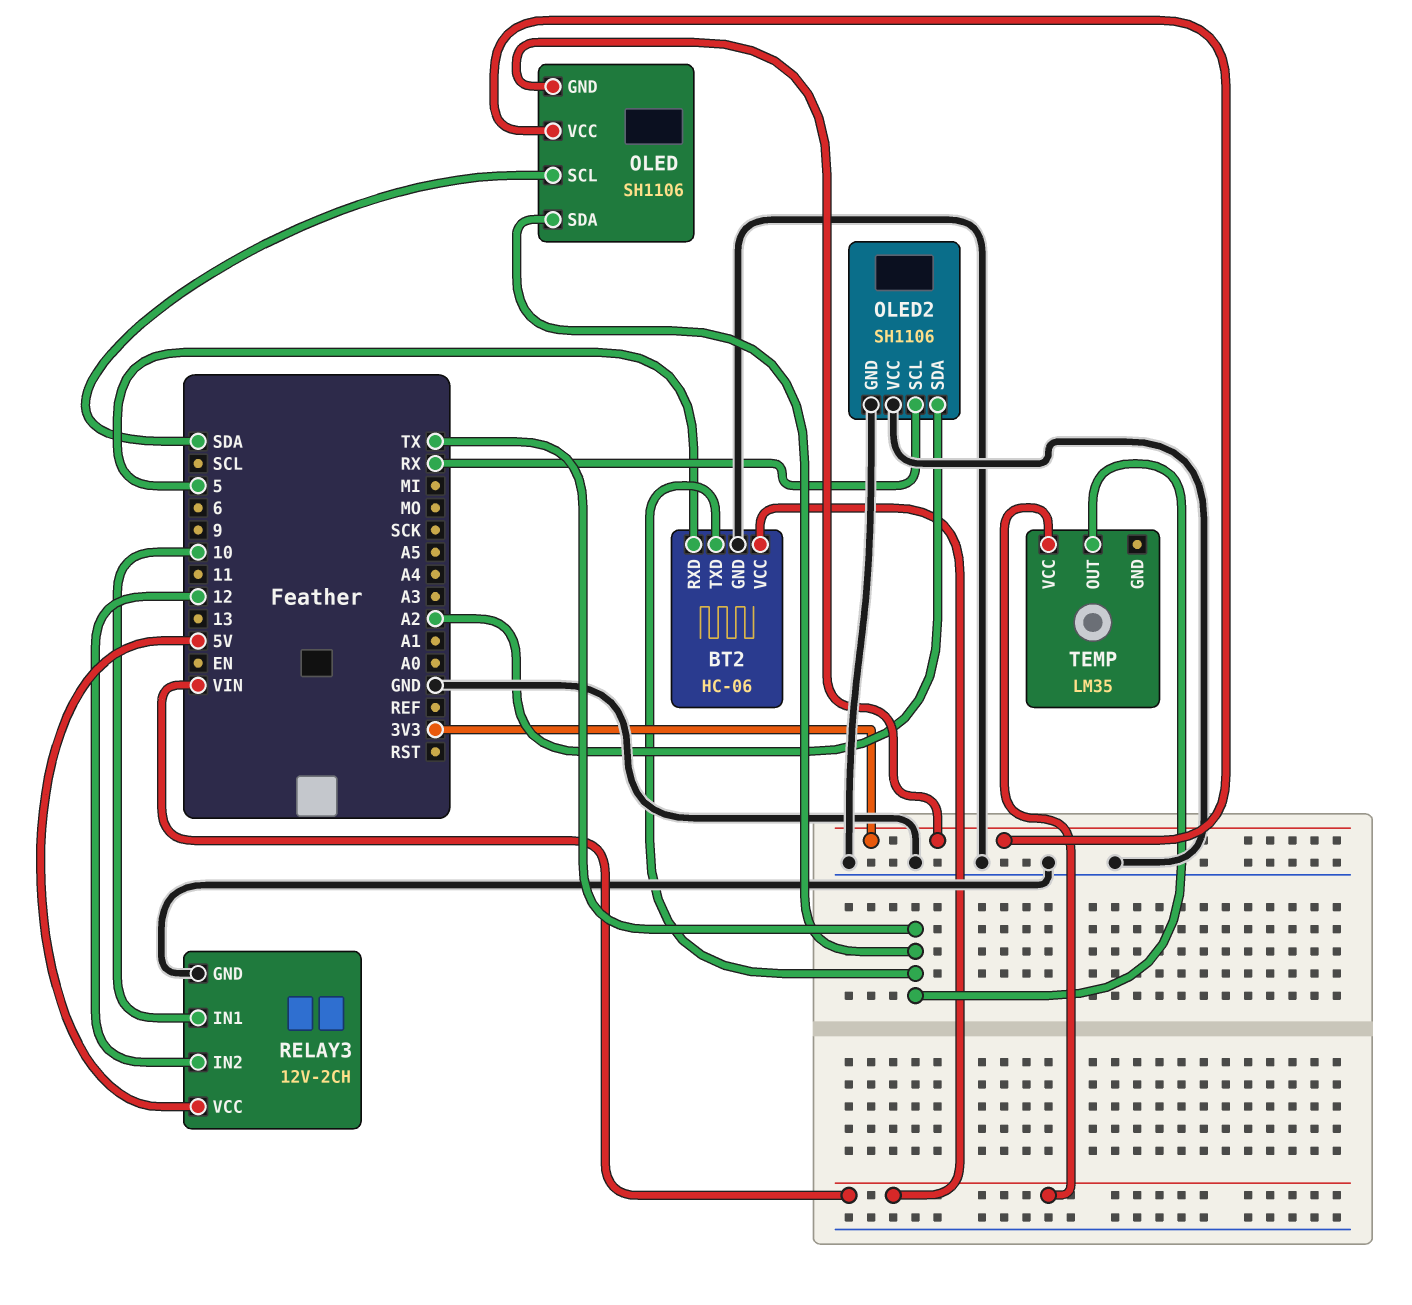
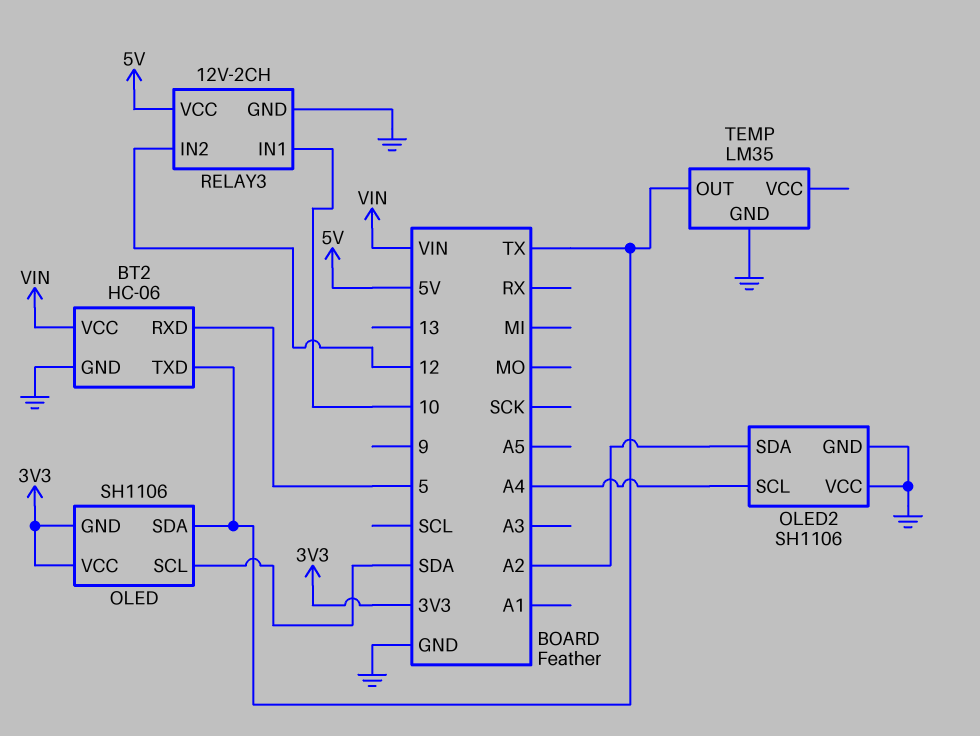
OLED2 pin SCL: RX -> A4
TEMP pin GND: none -> GND
TEMP pin VCC: VIN -> none

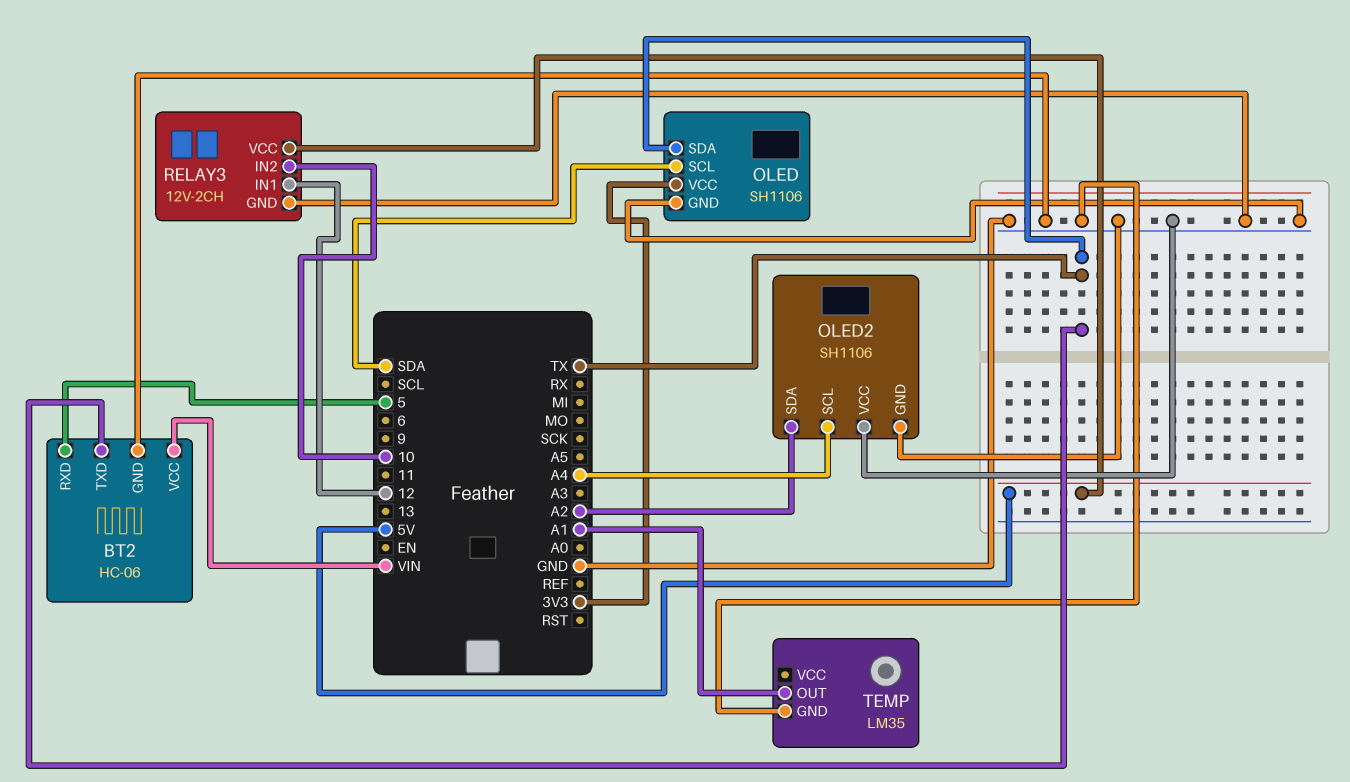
OLED pin GND: 3V3 -> GND
RELAY3 pin IN1: 10 -> 12
RELAY3 pin IN2: 12 -> 10
TEMP pin OUT: TX -> A1

